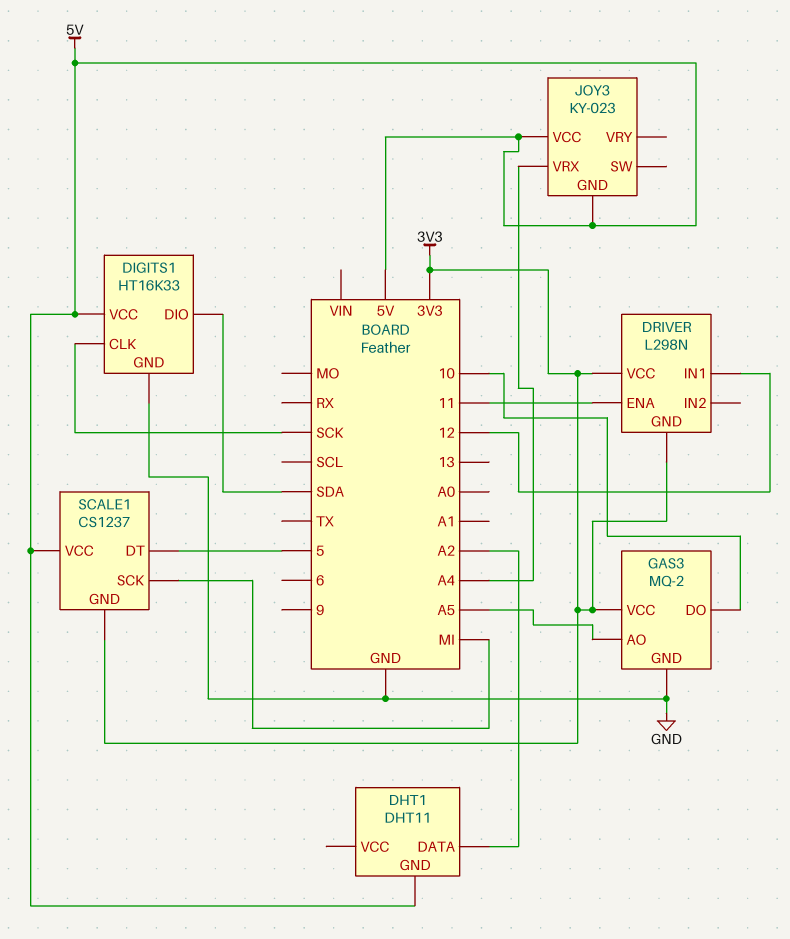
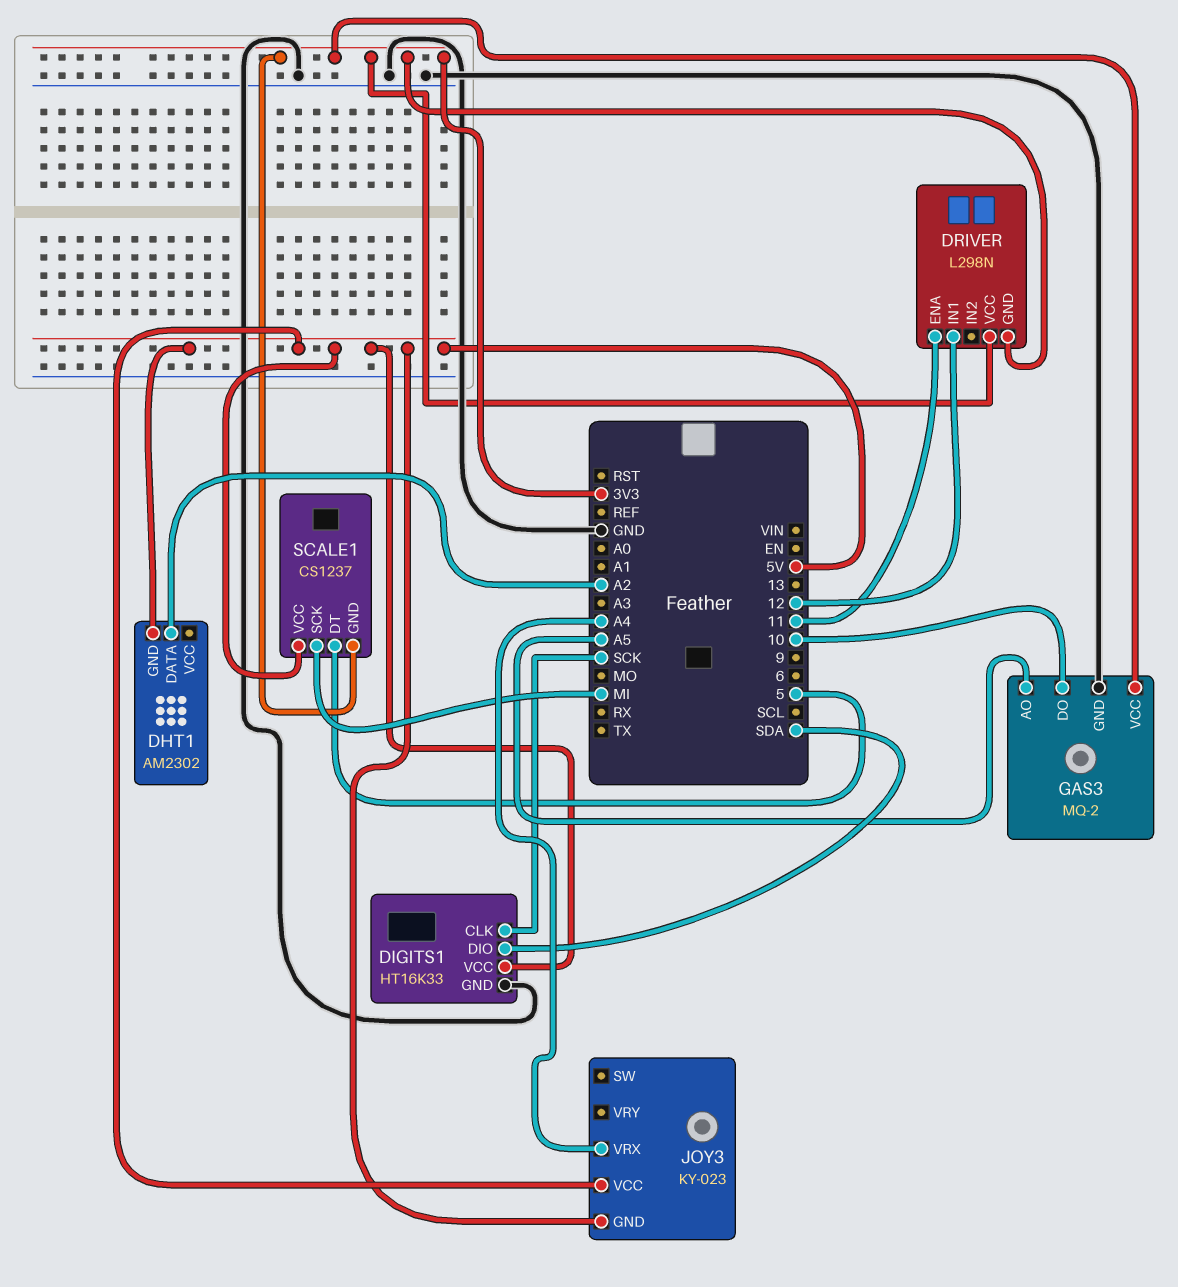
DHT1: DHT11 -> AM2302

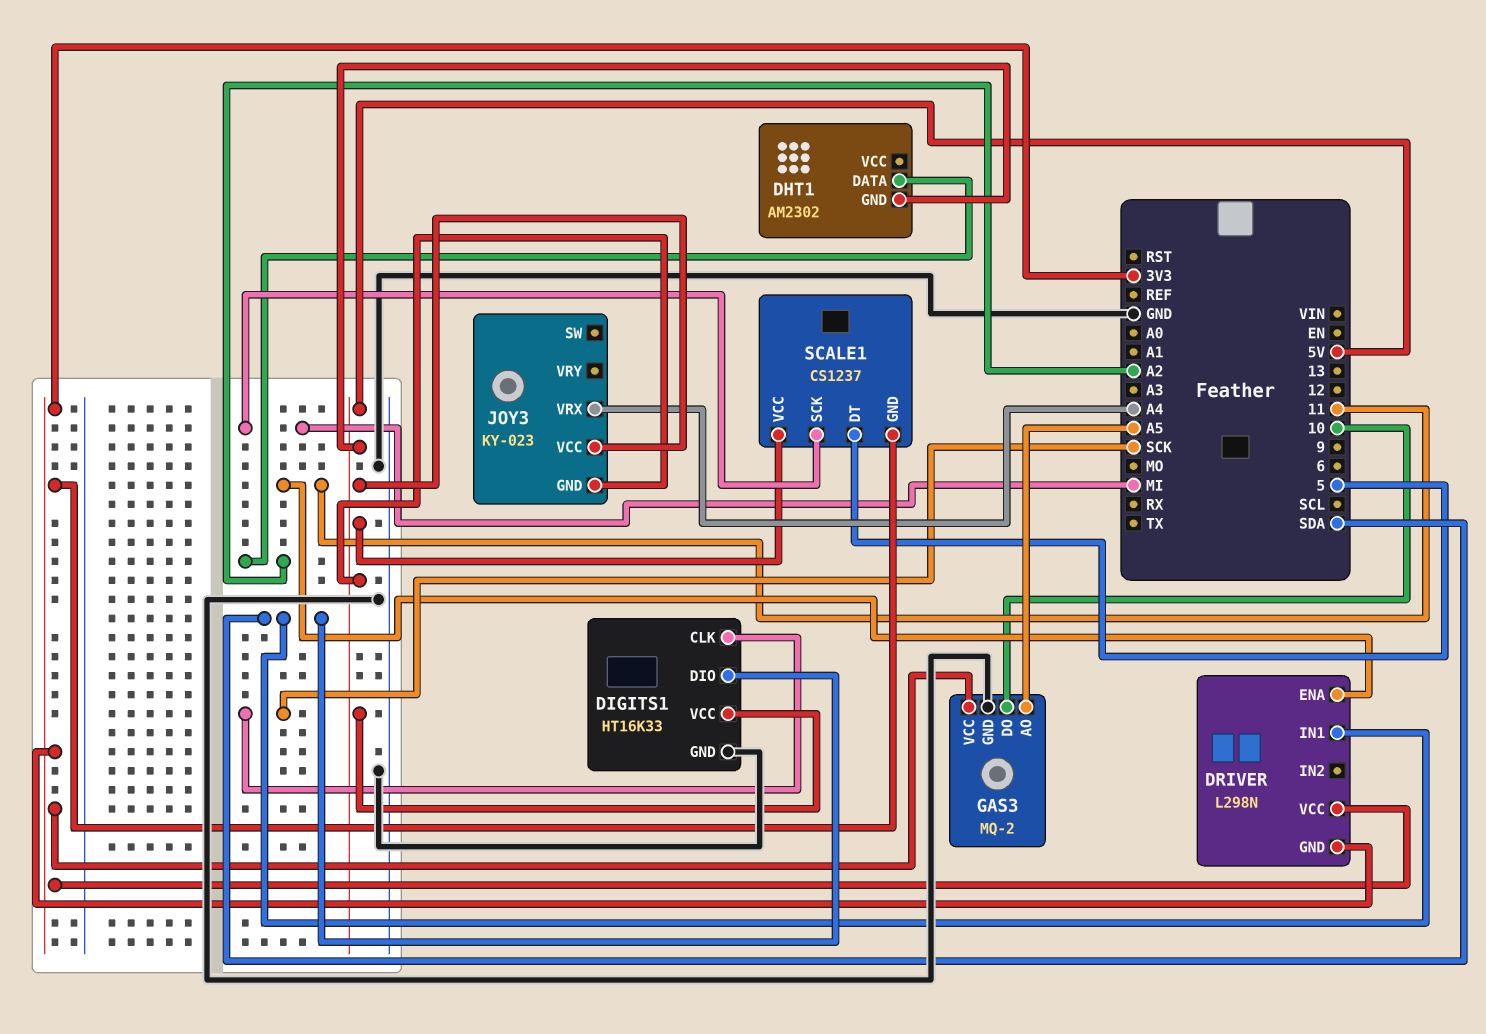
DRIVER pin IN1: 12 -> SDA

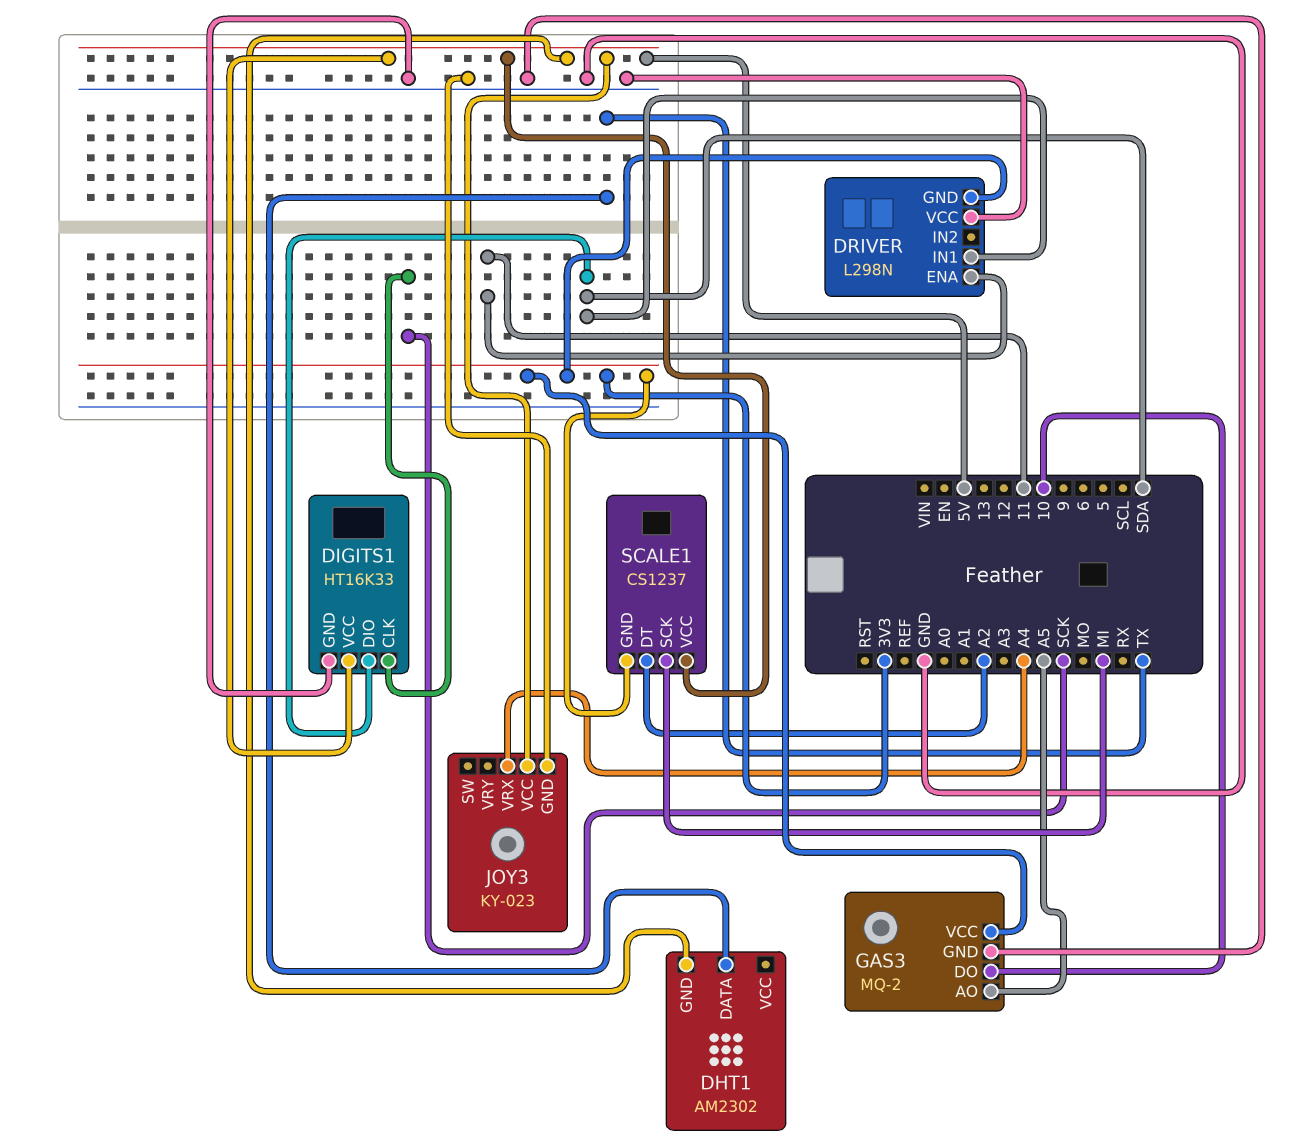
DHT1 pin DATA: A2 -> TX
DRIVER pin VCC: 3V3 -> GND
JOY3 pin GND: 5V -> GND
SCALE1 pin DT: 5 -> A2

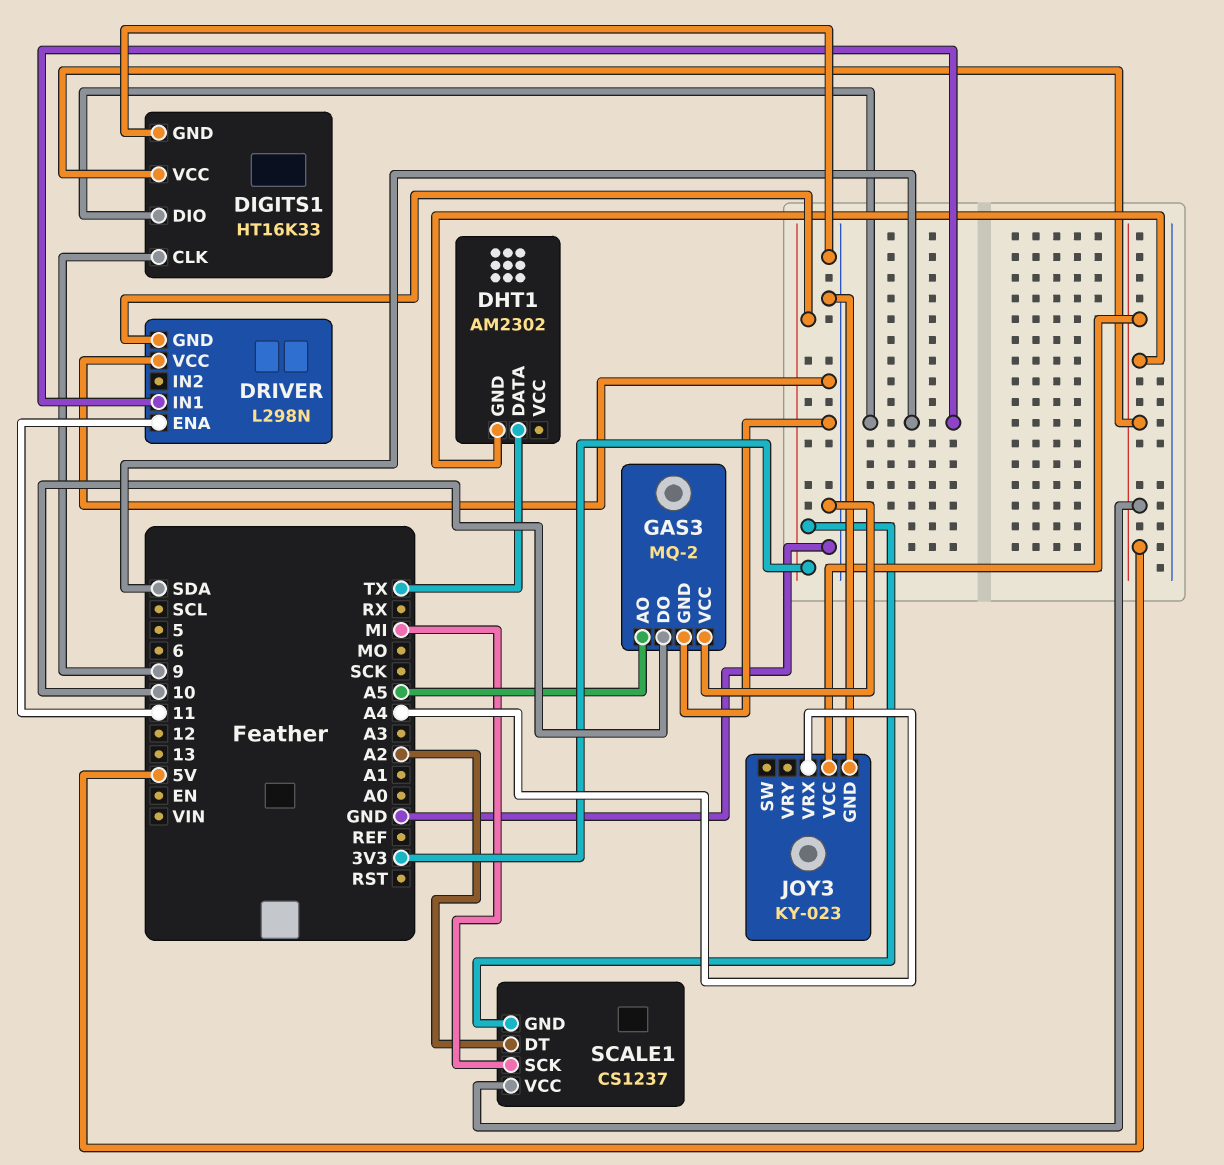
DIGITS1 pin CLK: SCK -> 9
GAS3 pin VCC: 3V3 -> GND

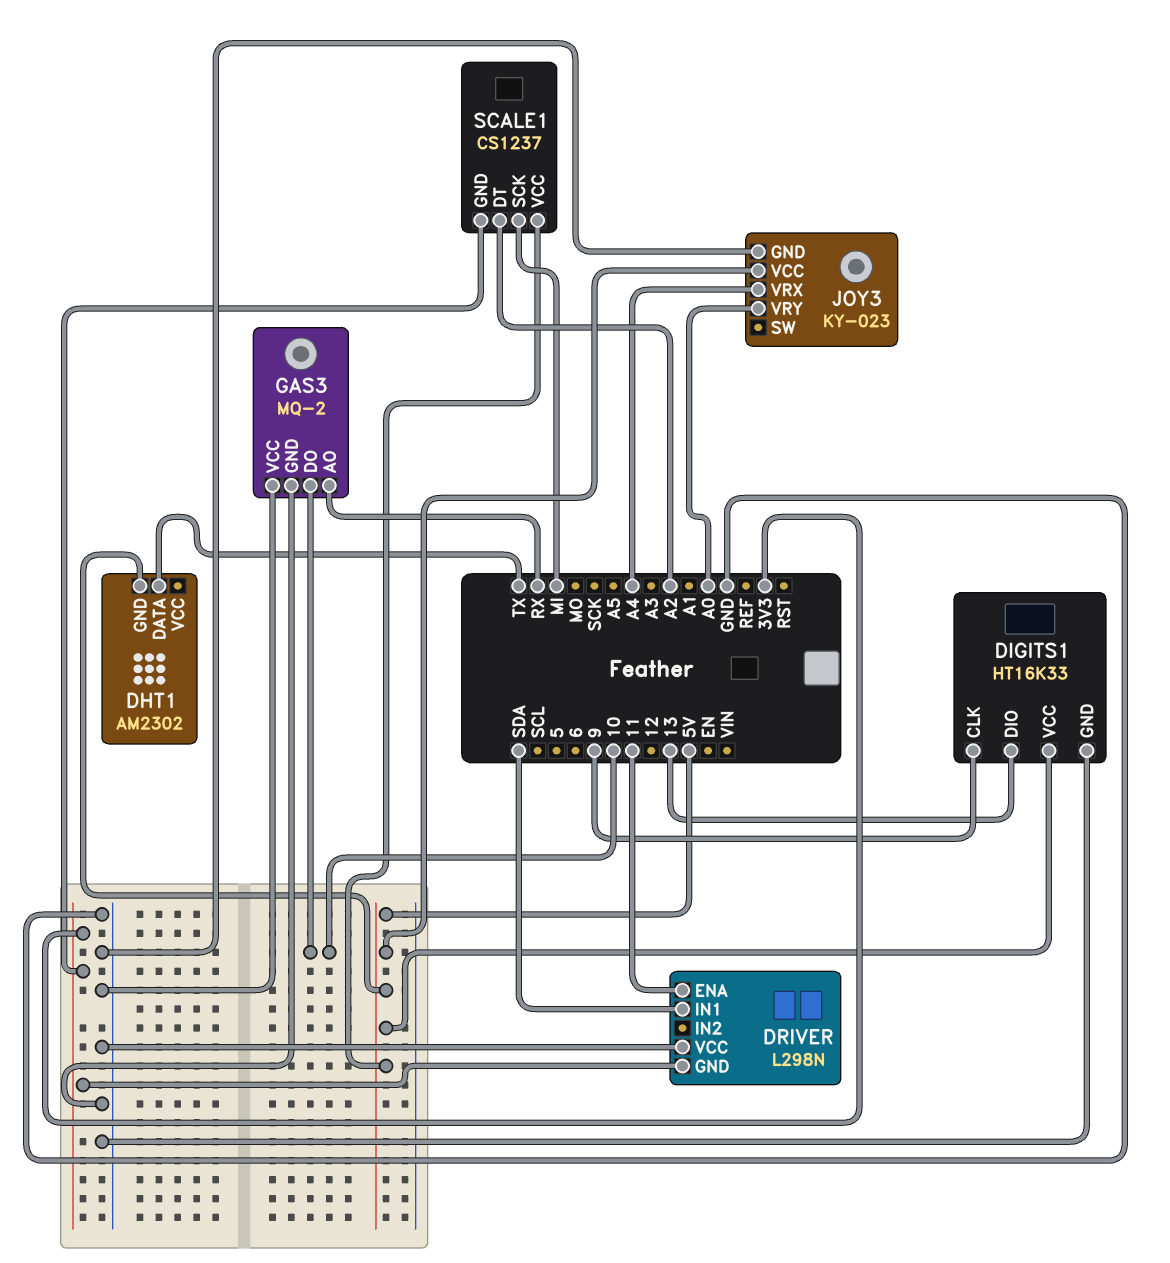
DIGITS1 pin DIO: SDA -> 13
GAS3 pin AO: A5 -> RX
JOY3 pin VRY: none -> A0

